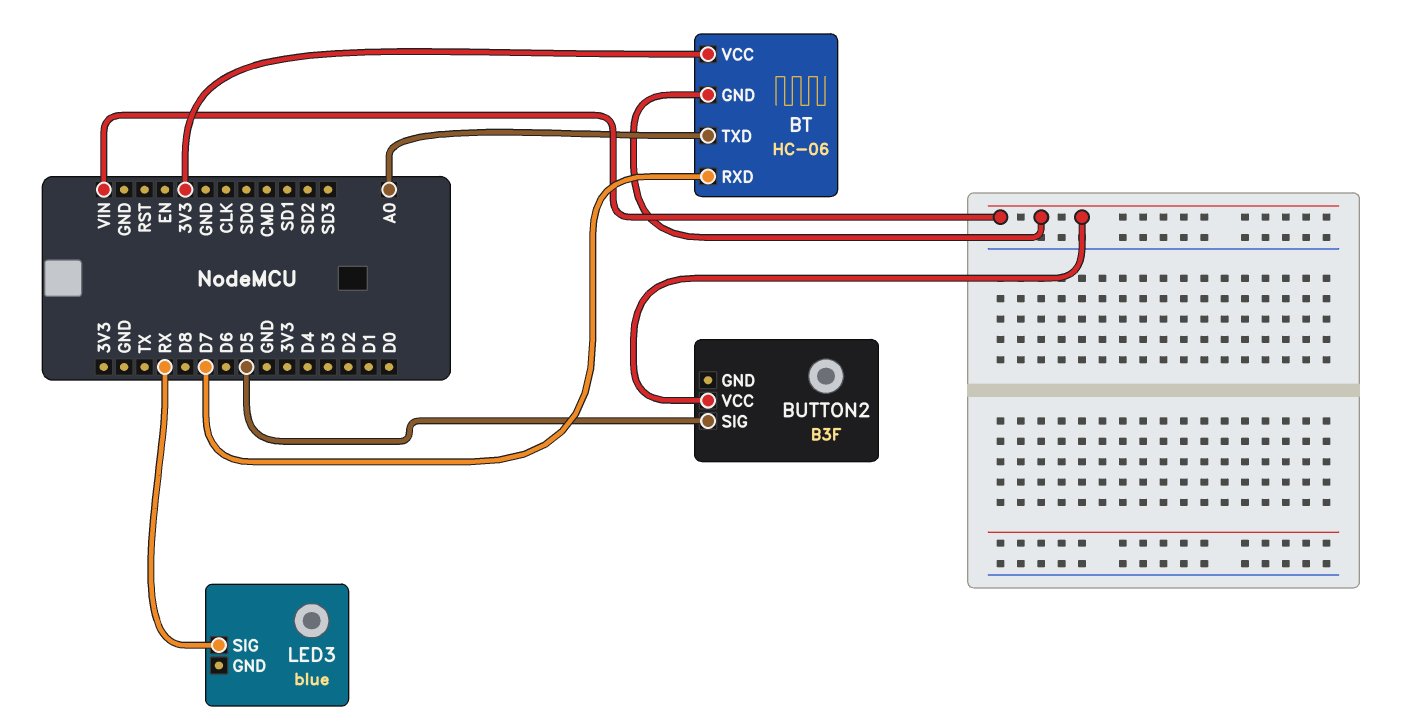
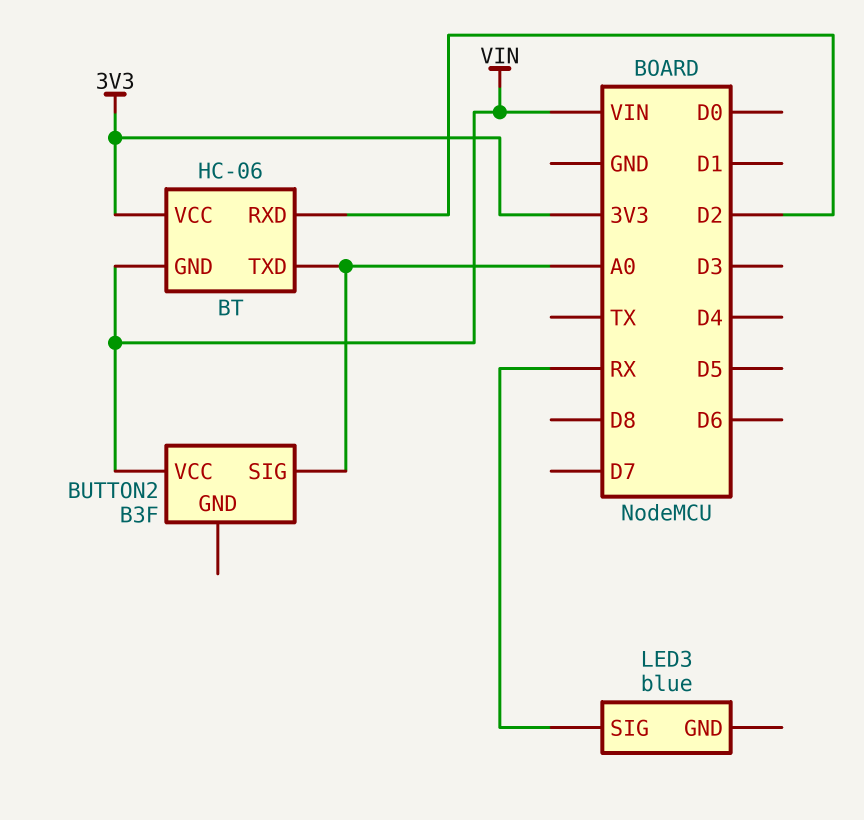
BT pin RXD: D7 -> D2
BUTTON2 pin SIG: D5 -> A0

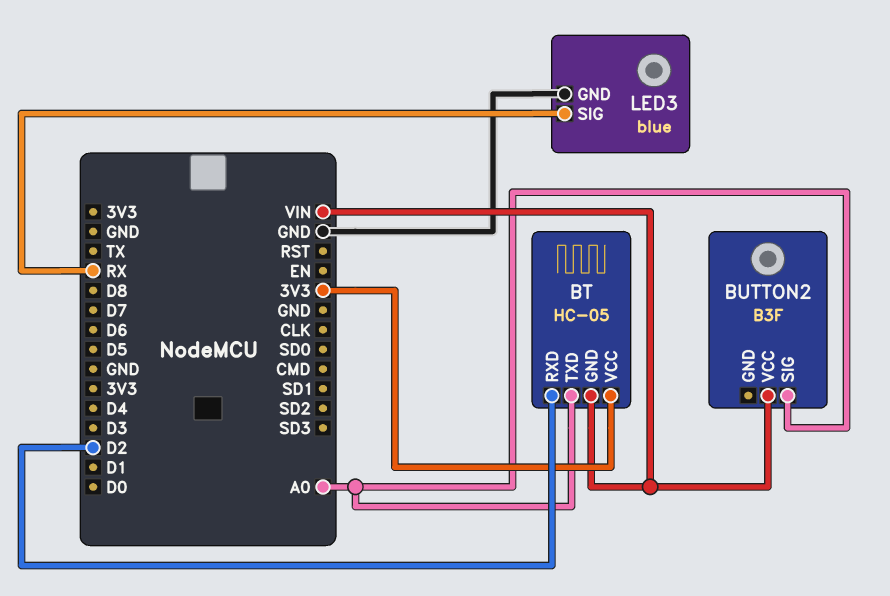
BT: HC-06 -> HC-05
LED3 pin GND: none -> GND

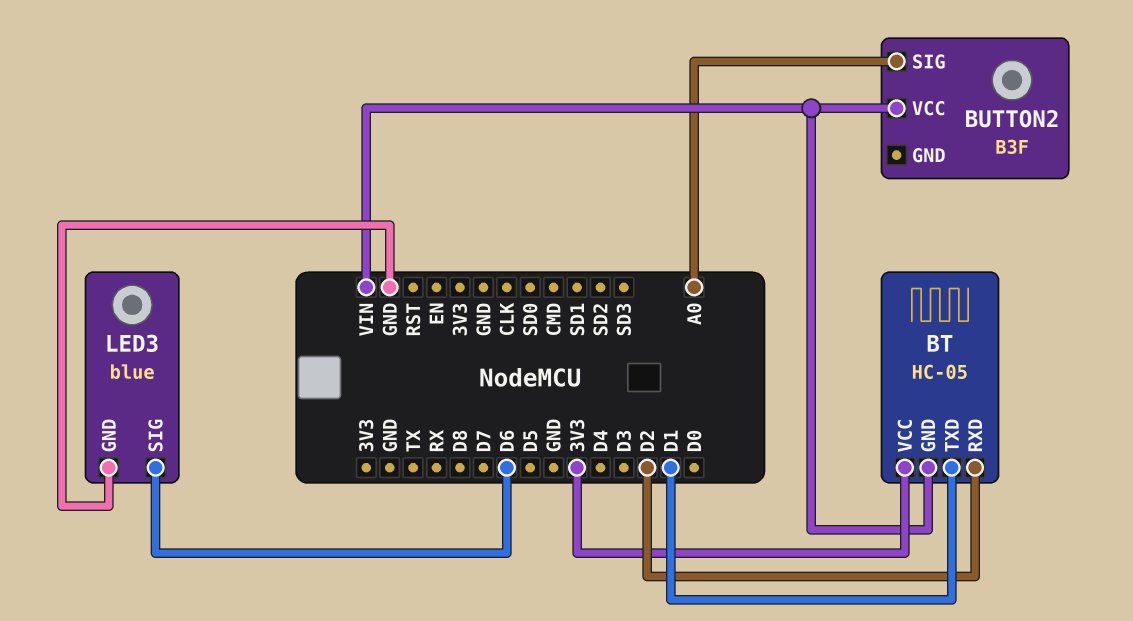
BT pin TXD: A0 -> D1
LED3 pin SIG: RX -> D6

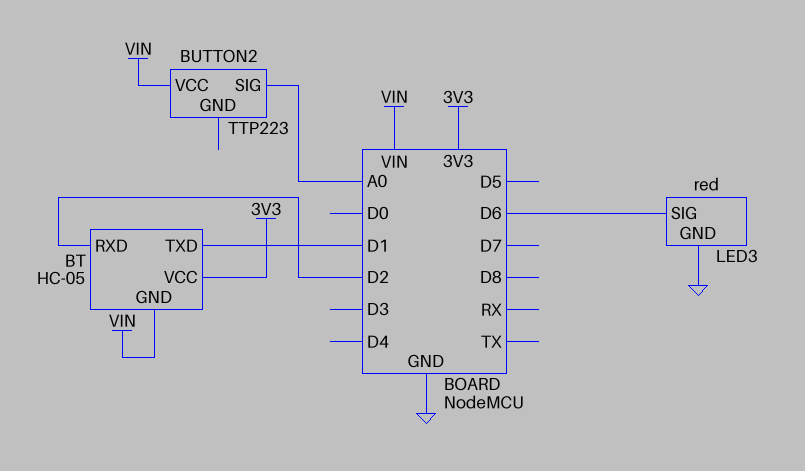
BUTTON2: B3F -> TTP223
LED3: blue -> red

